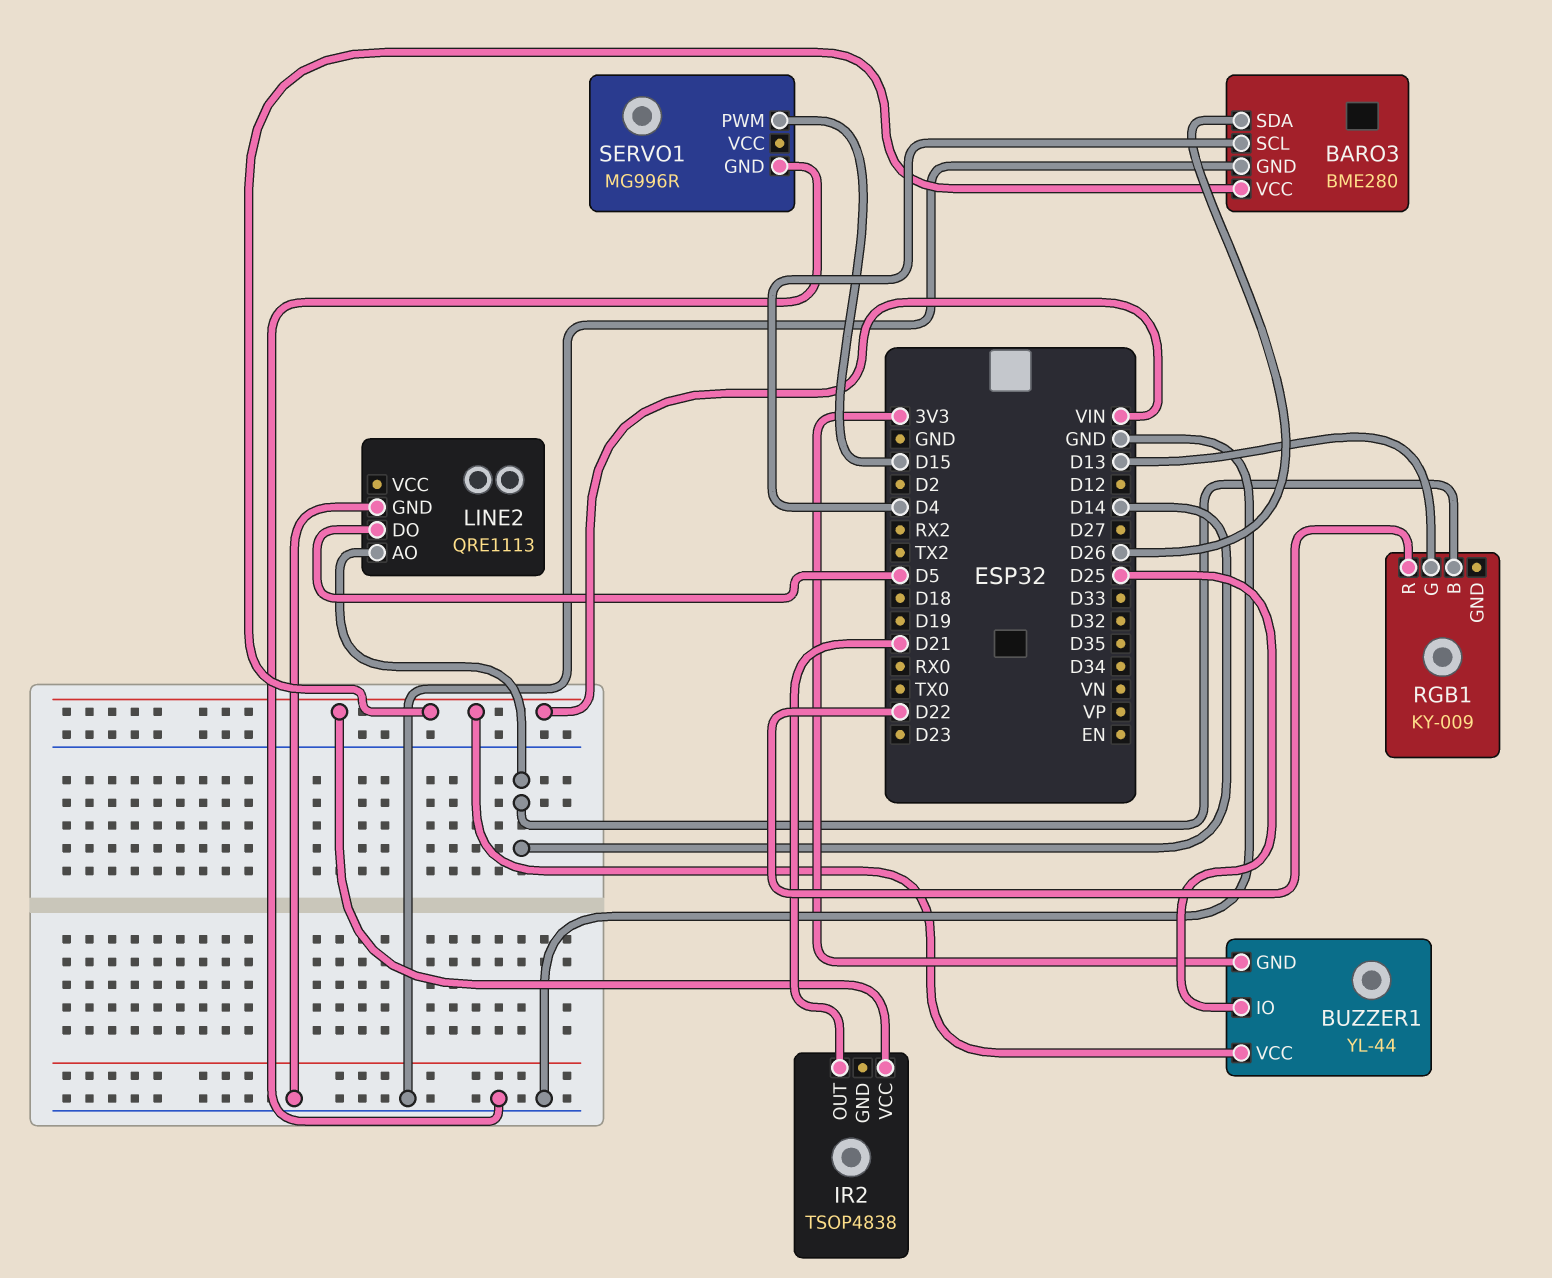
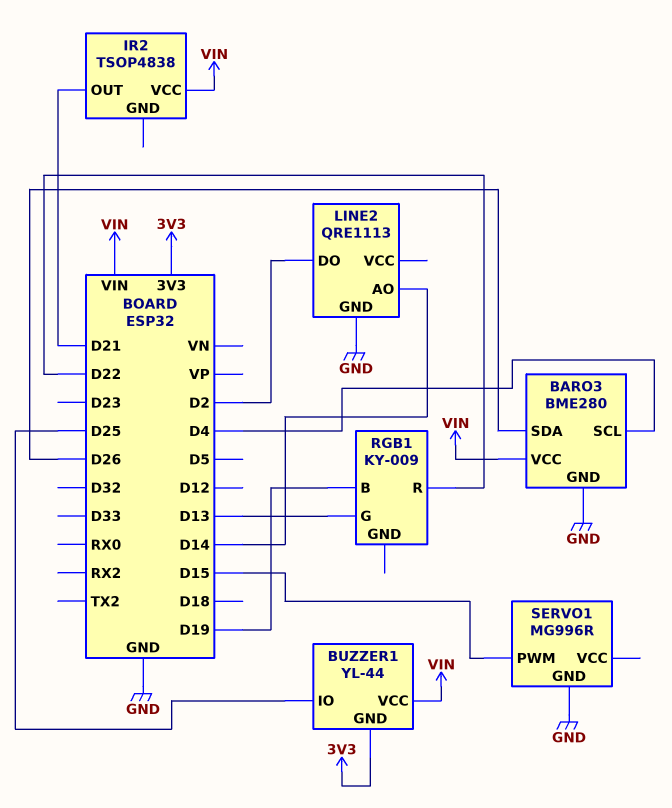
LINE2 pin DO: D5 -> D2
RGB1 pin B: D14 -> D19

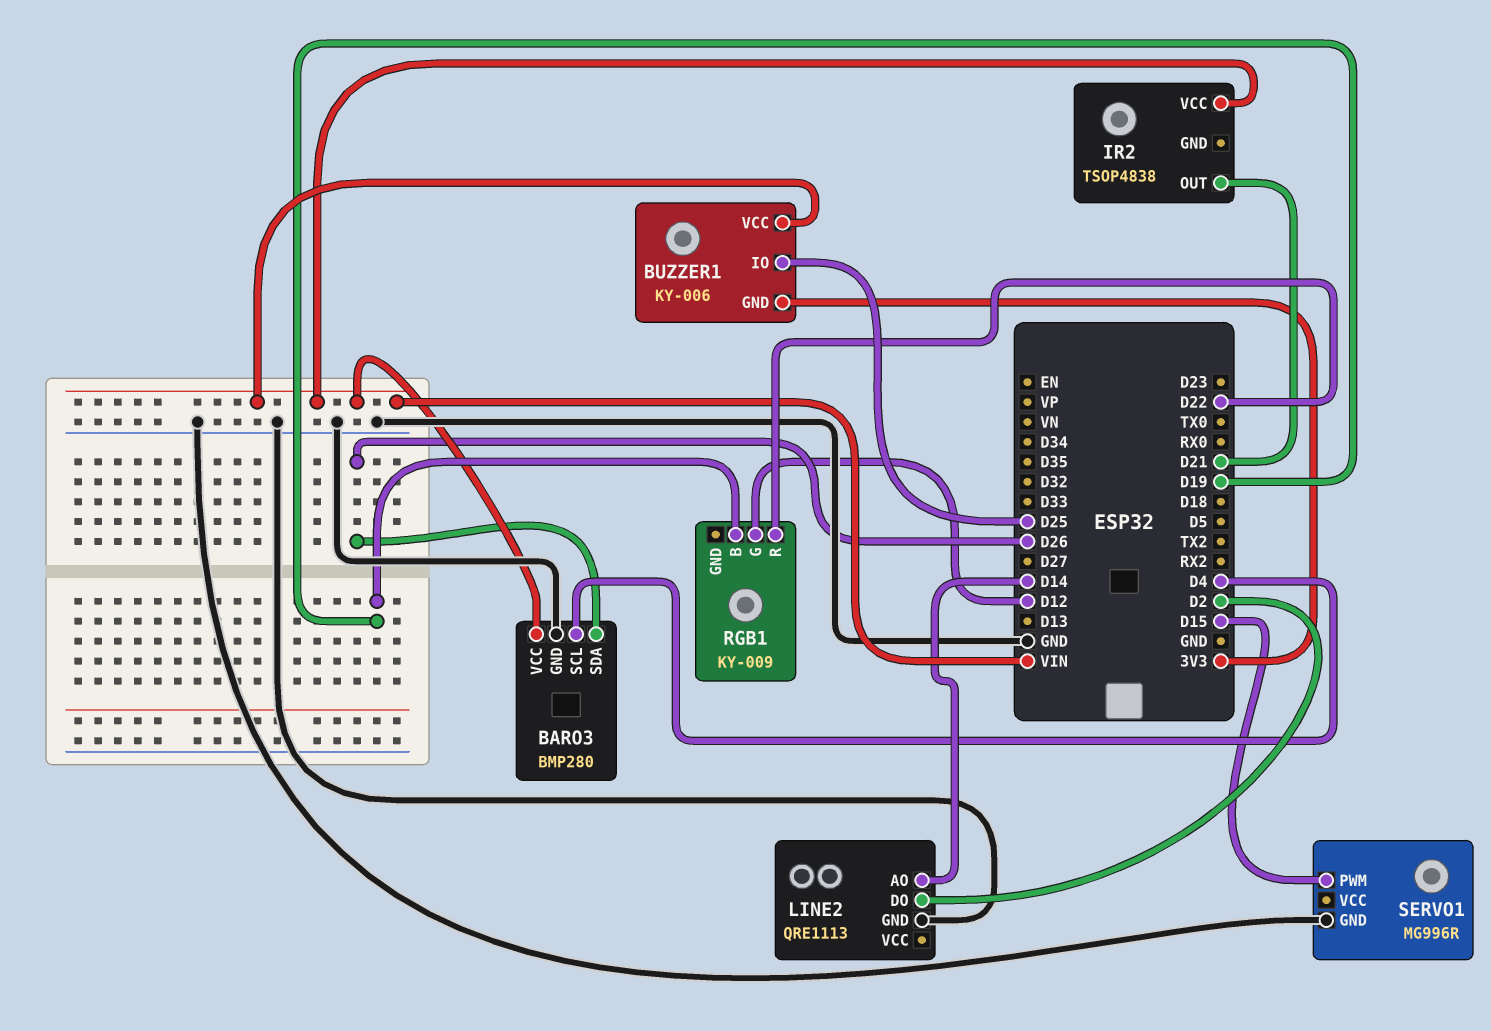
BARO3: BME280 -> BMP280
BUZZER1: YL-44 -> KY-006
RGB1 pin G: D13 -> D12

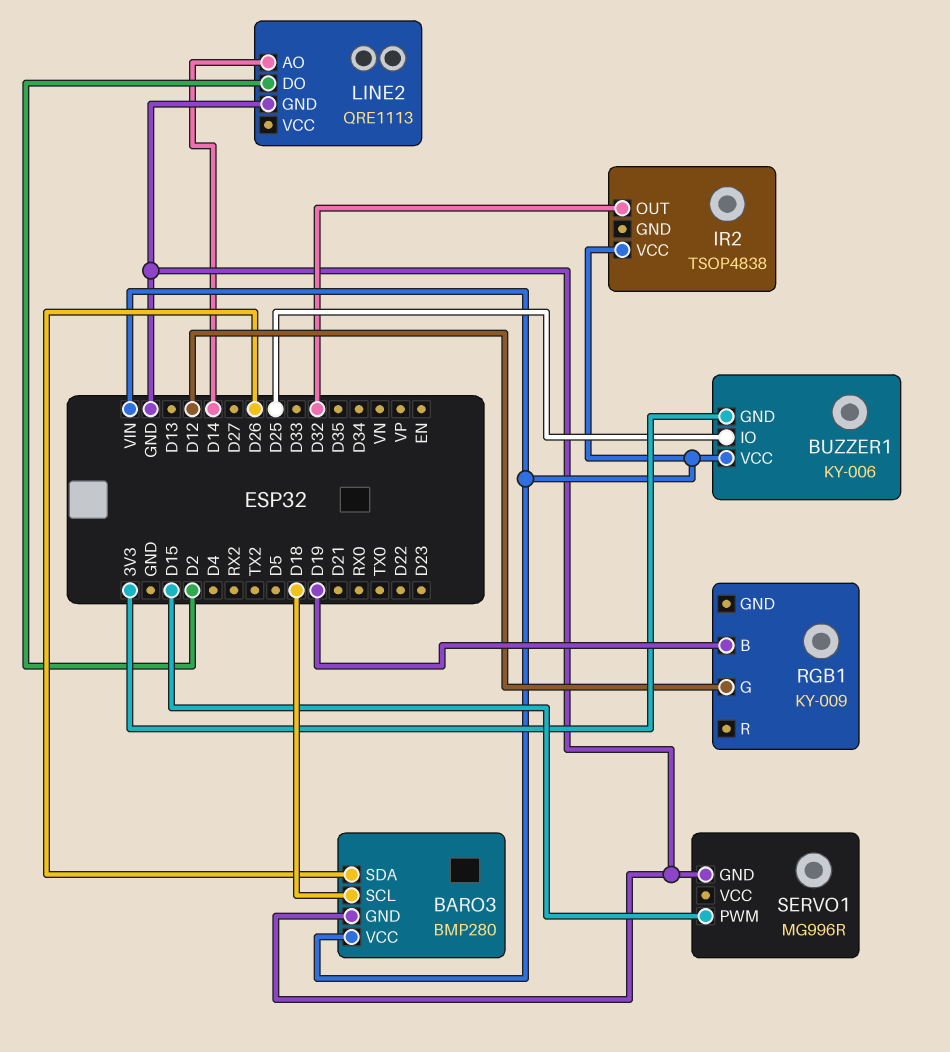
BARO3 pin SCL: D4 -> D18
IR2 pin OUT: D21 -> D32
RGB1 pin R: D22 -> none

